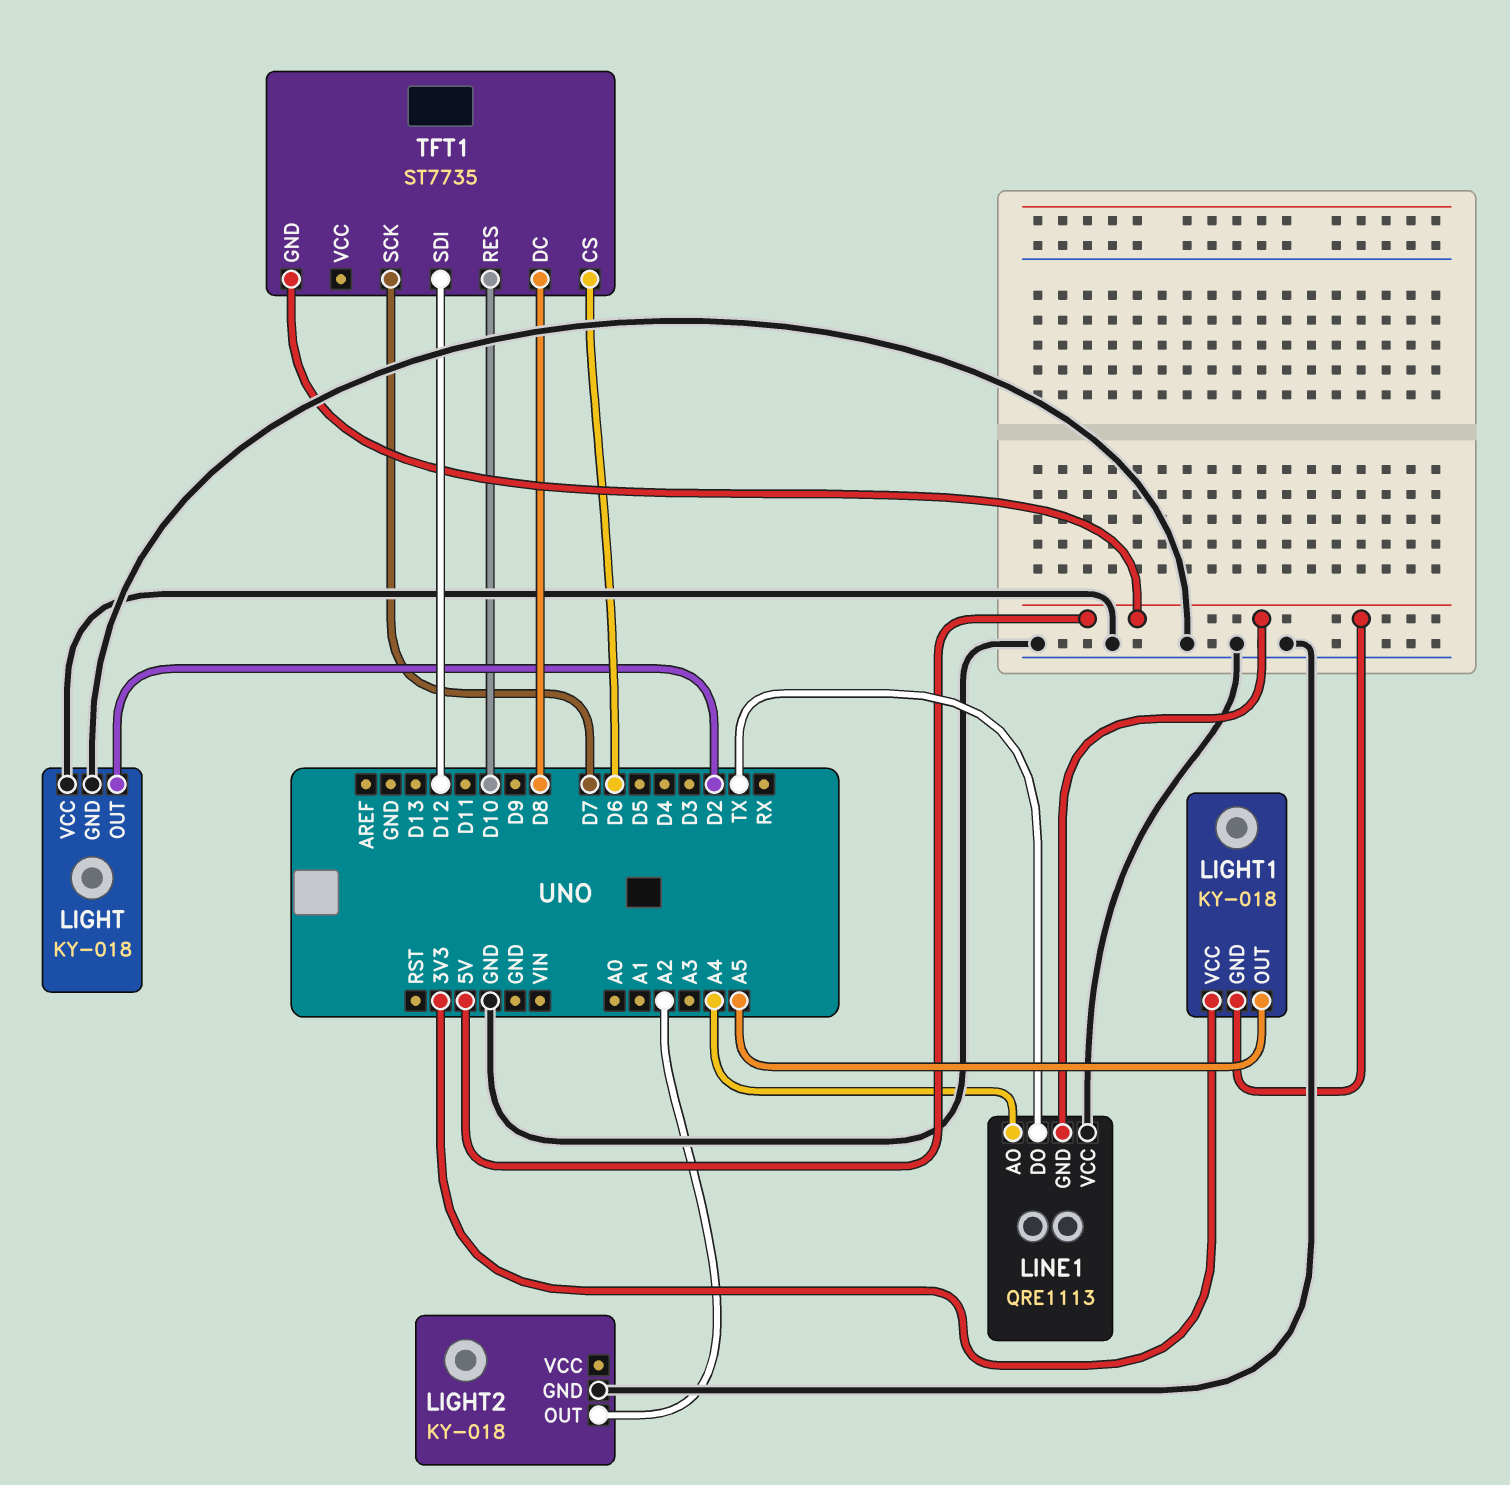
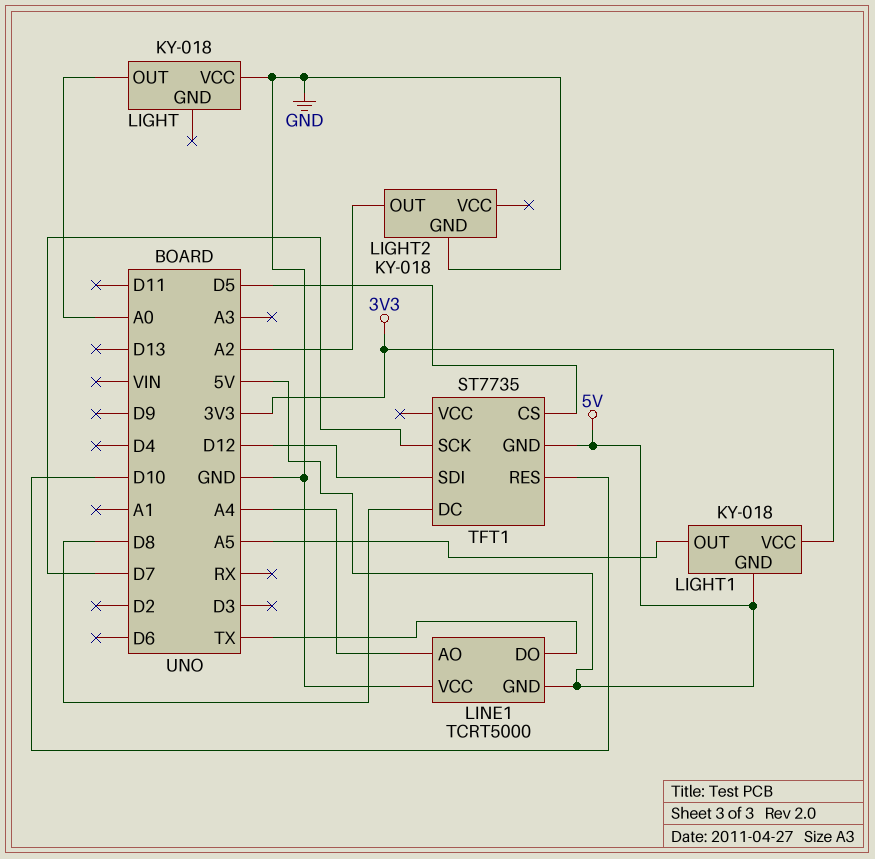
LIGHT pin GND: GND -> none
LIGHT pin OUT: D2 -> A0
LINE1: QRE1113 -> TCRT5000
TFT1 pin CS: D6 -> D5

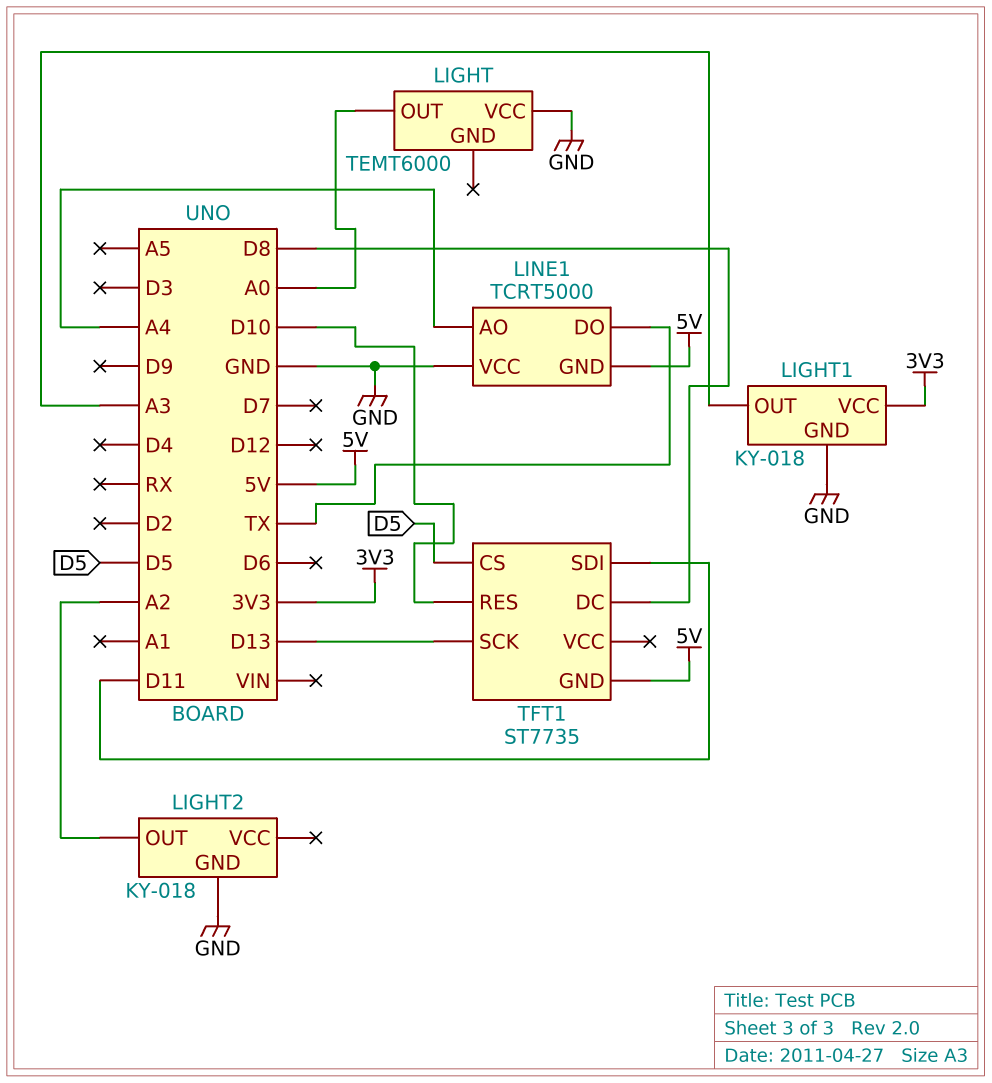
LIGHT: KY-018 -> TEMT6000
LIGHT1 pin GND: 5V -> GND
LIGHT1 pin OUT: A5 -> A3
TFT1 pin SCK: D7 -> D13
TFT1 pin SDI: D12 -> D11

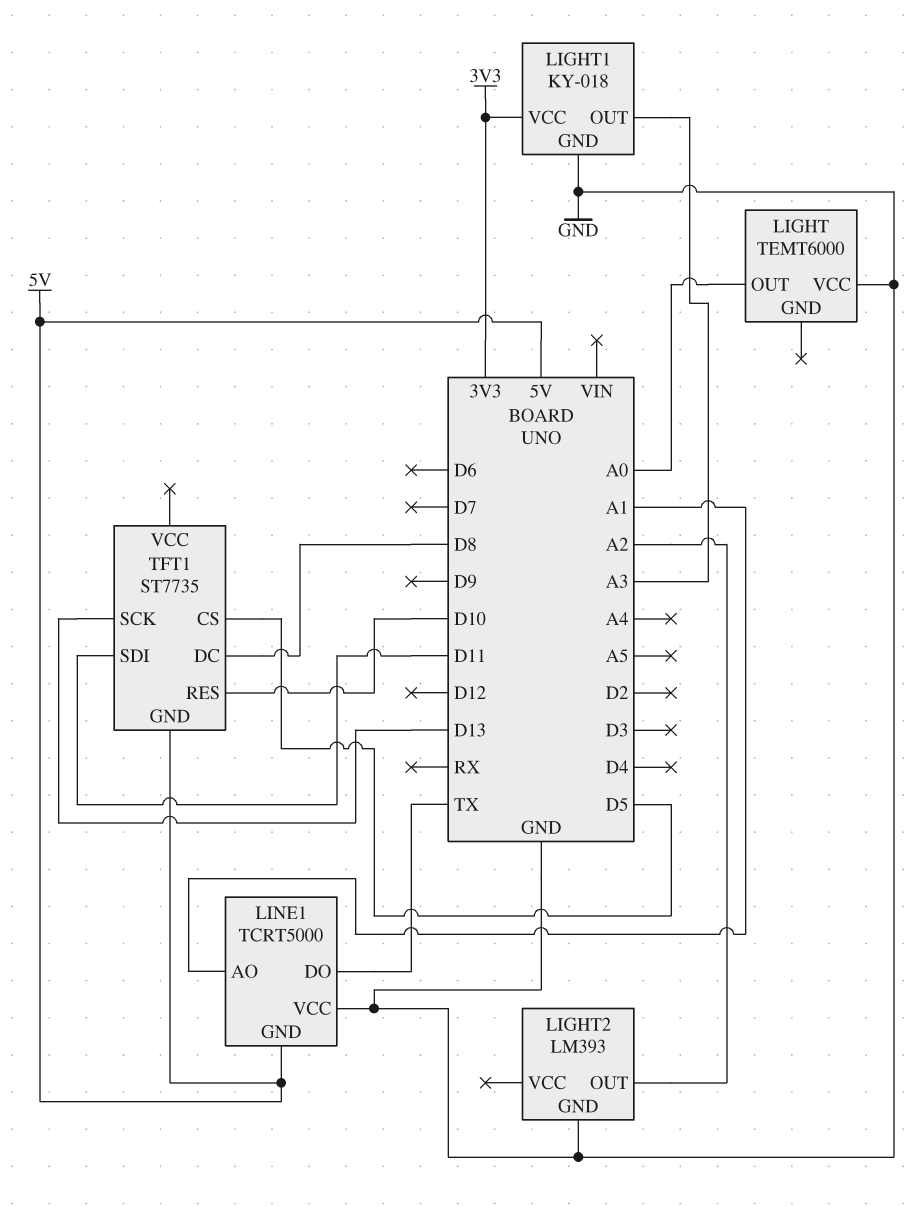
LIGHT2: KY-018 -> LM393
LINE1 pin AO: A4 -> A1

